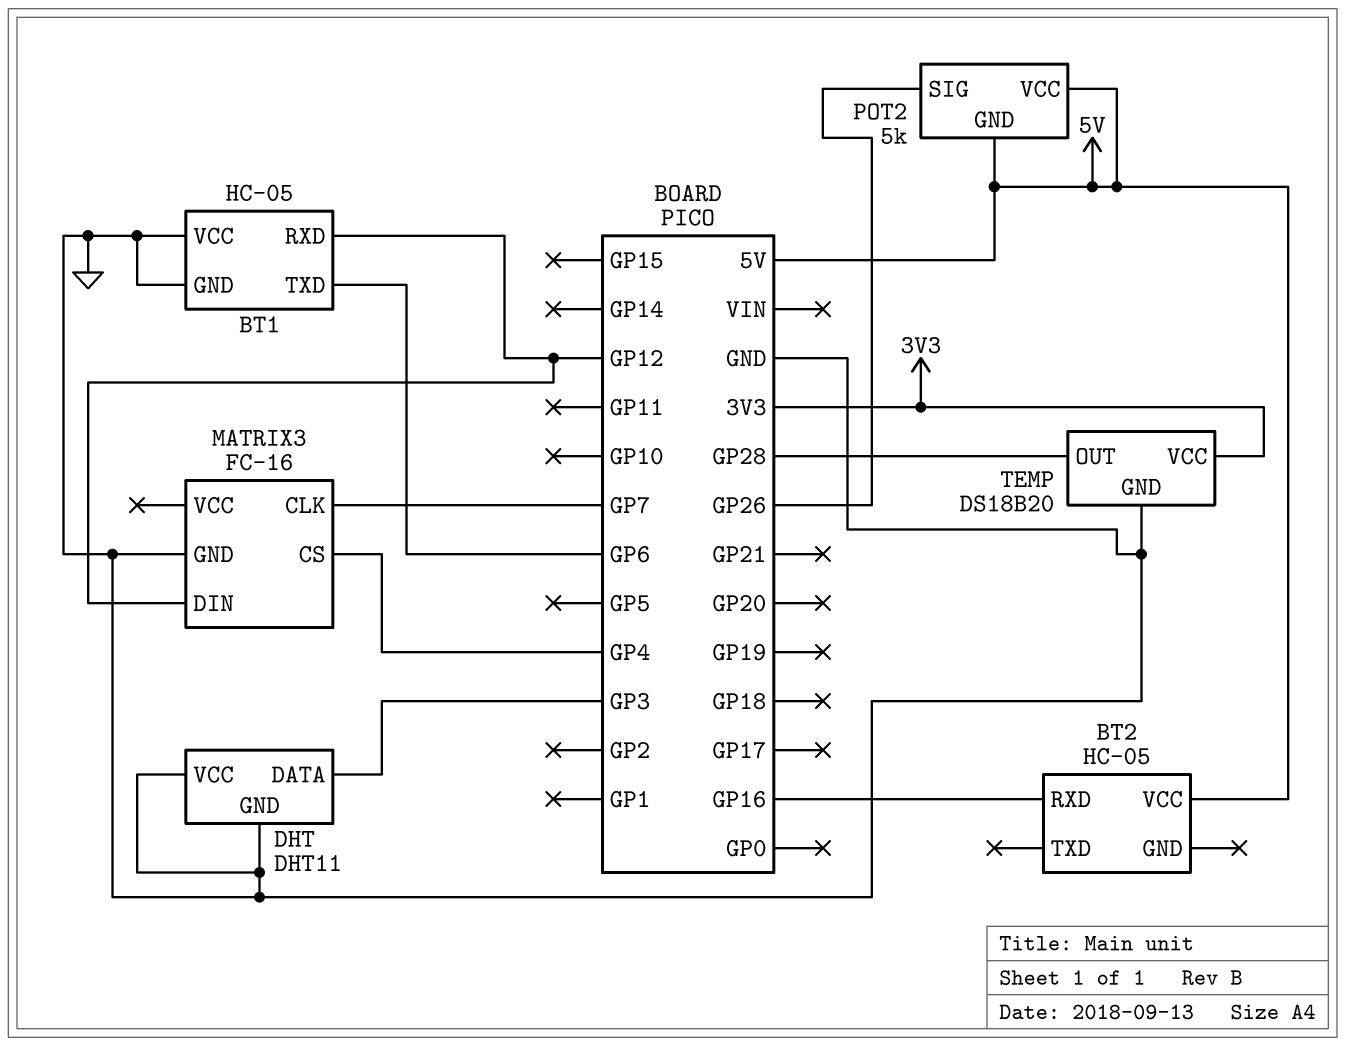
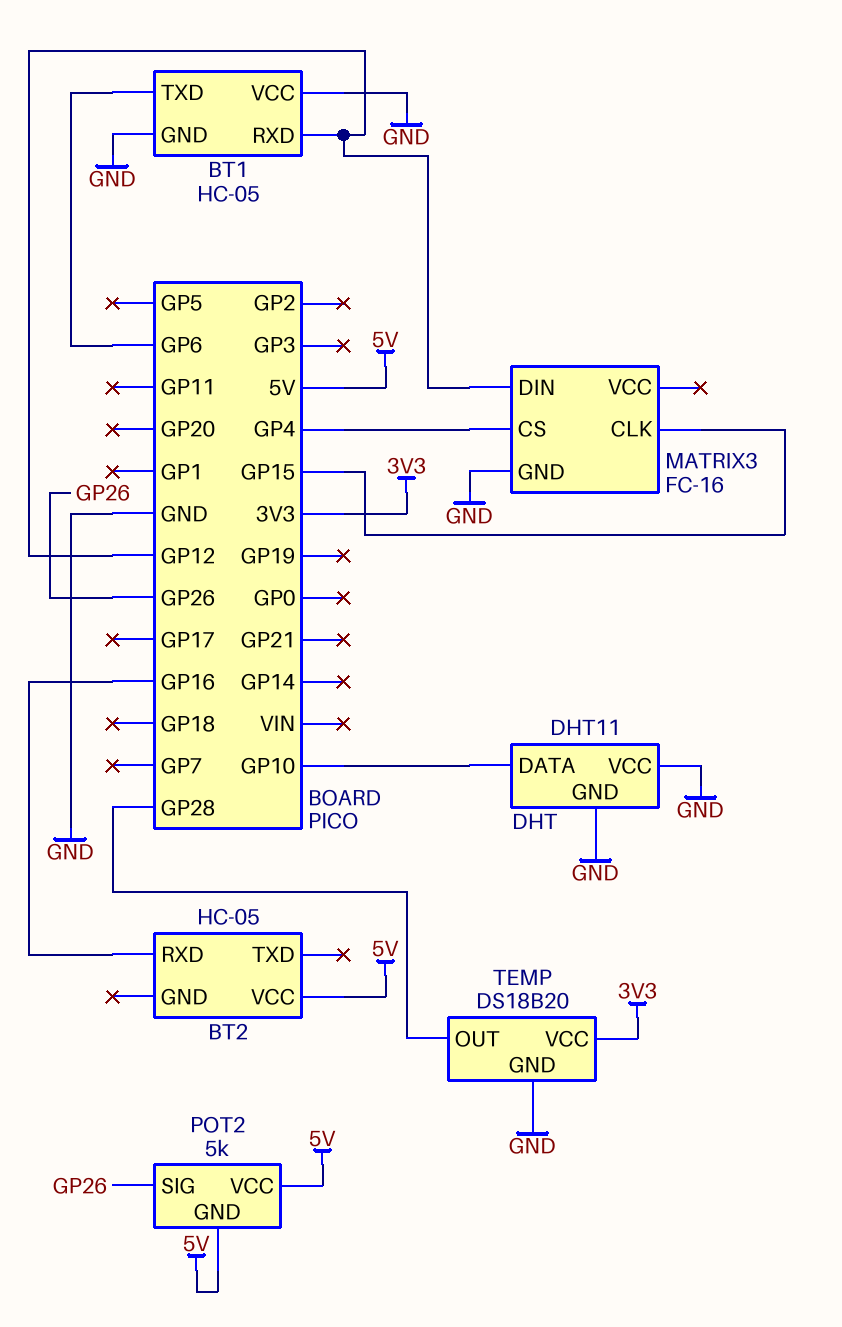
DHT pin DATA: GP3 -> GP10
MATRIX3 pin CLK: GP7 -> GP15

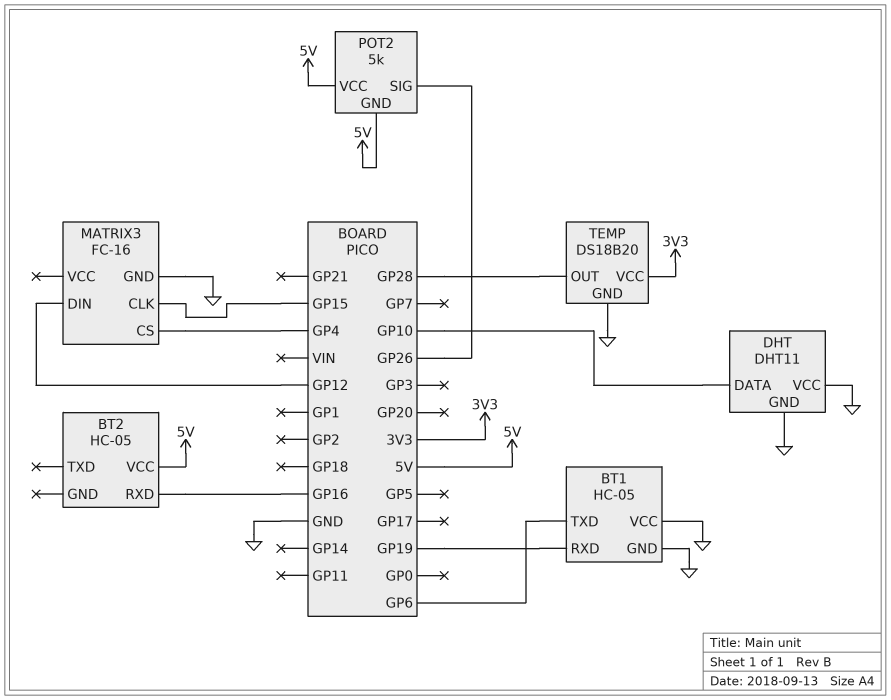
BT1 pin RXD: GP12 -> GP19

